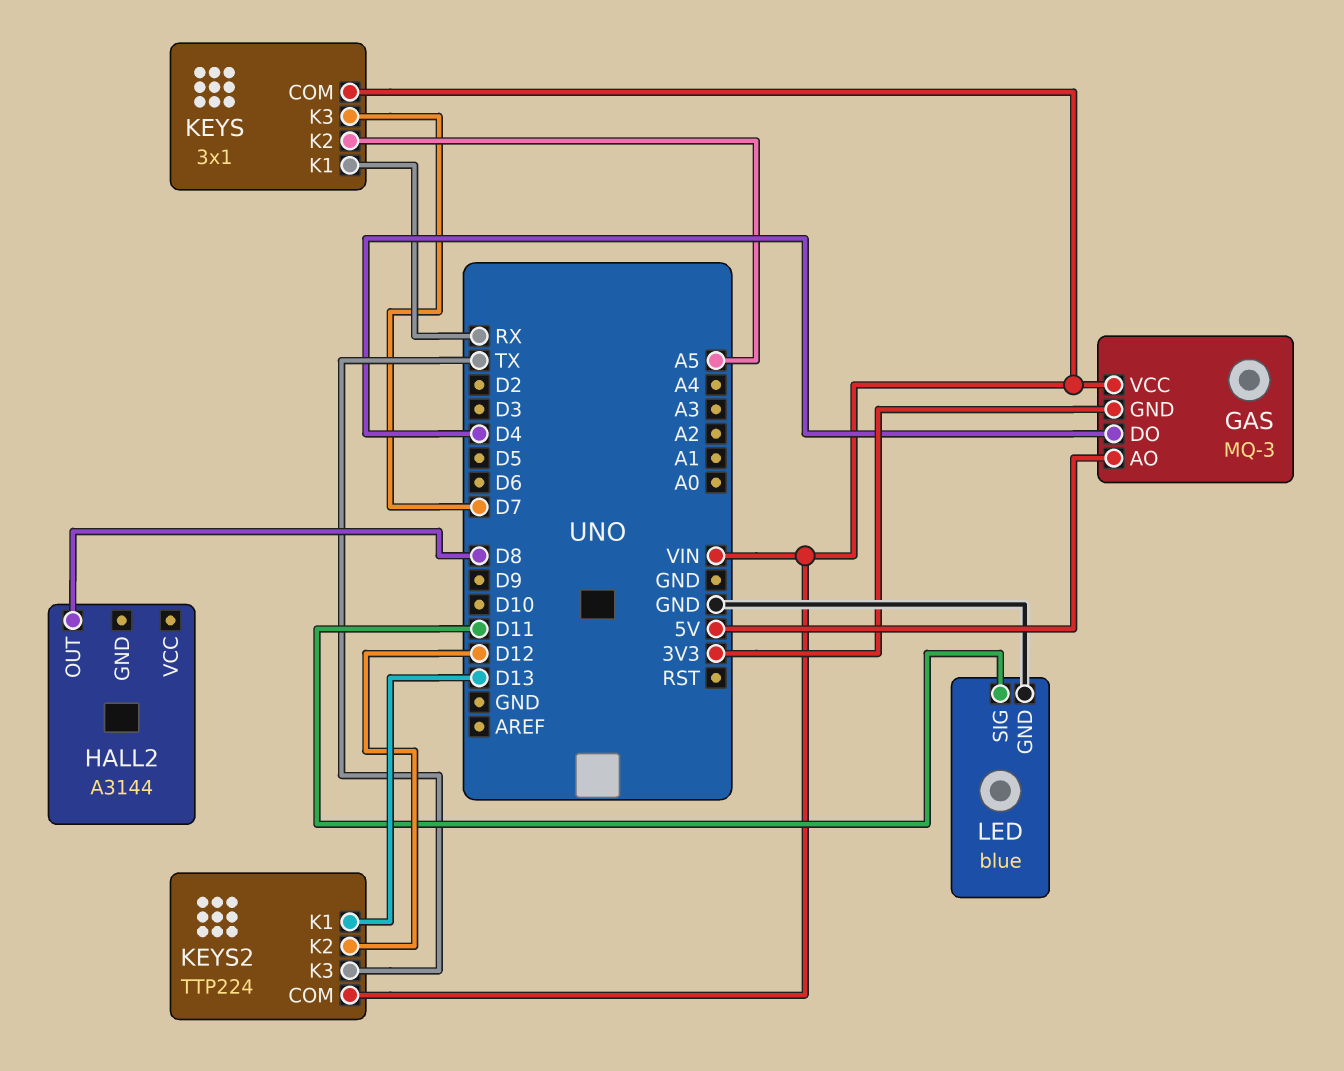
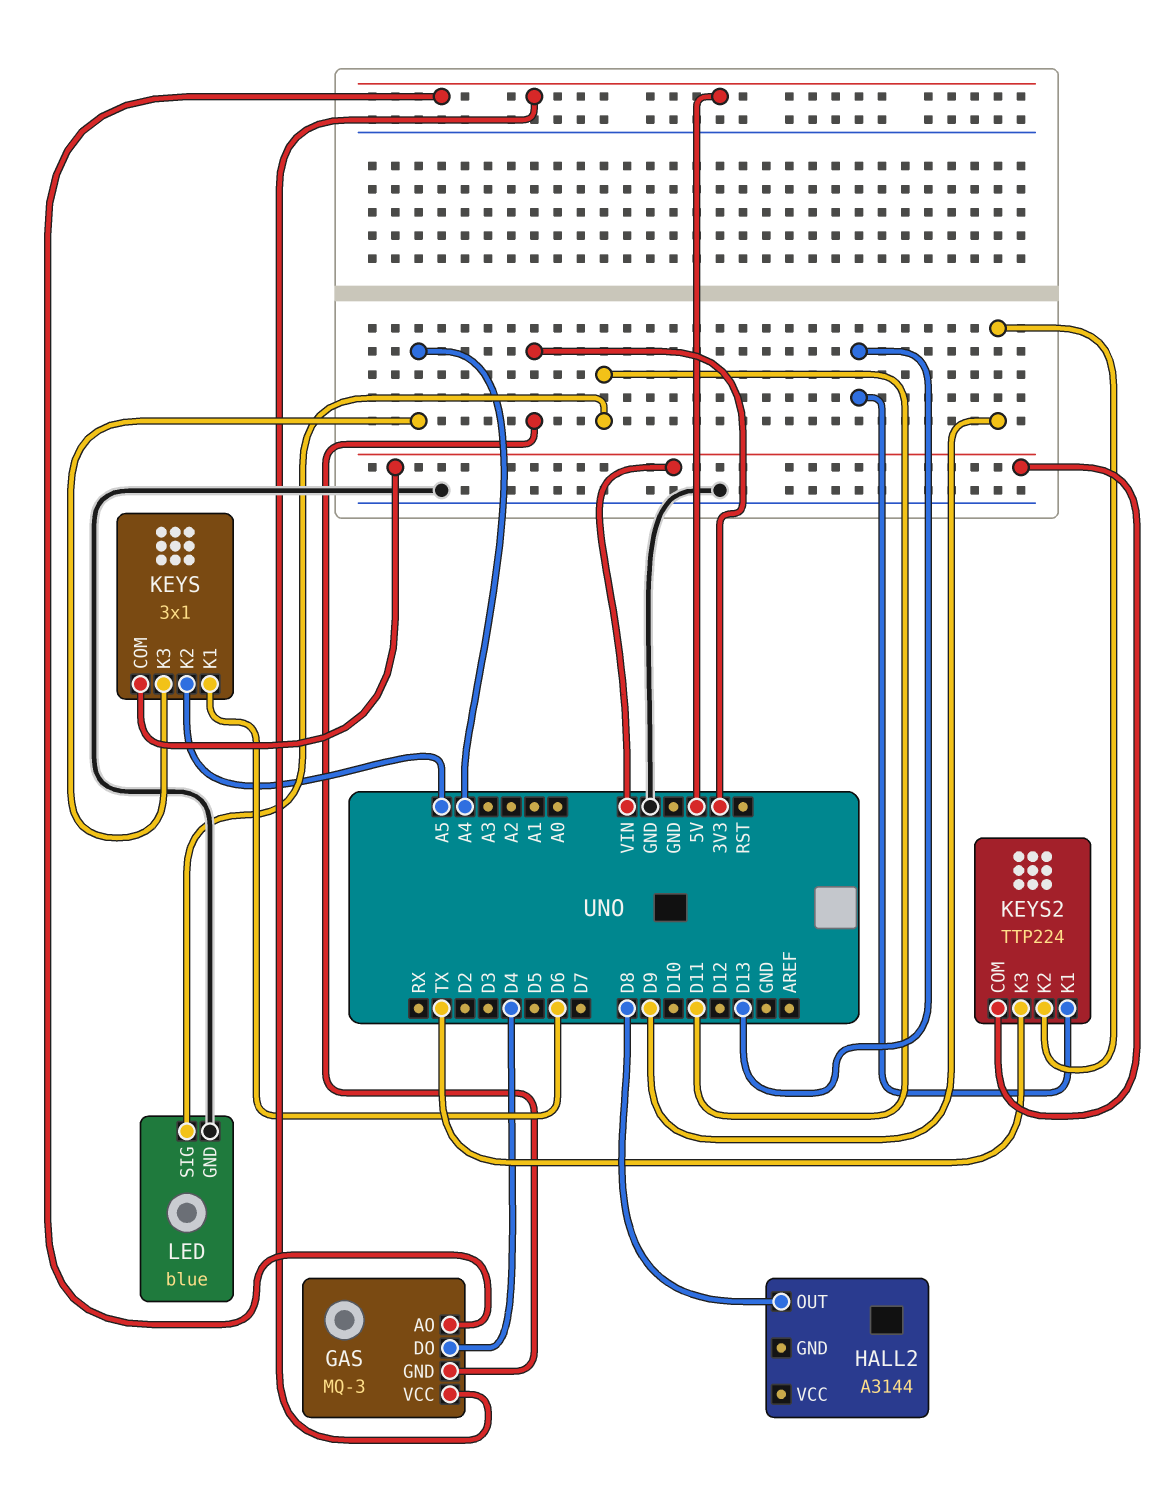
GAS pin VCC: VIN -> 5V
KEYS pin K1: RX -> D6
KEYS pin K3: D7 -> A4
KEYS2 pin K2: D12 -> D9

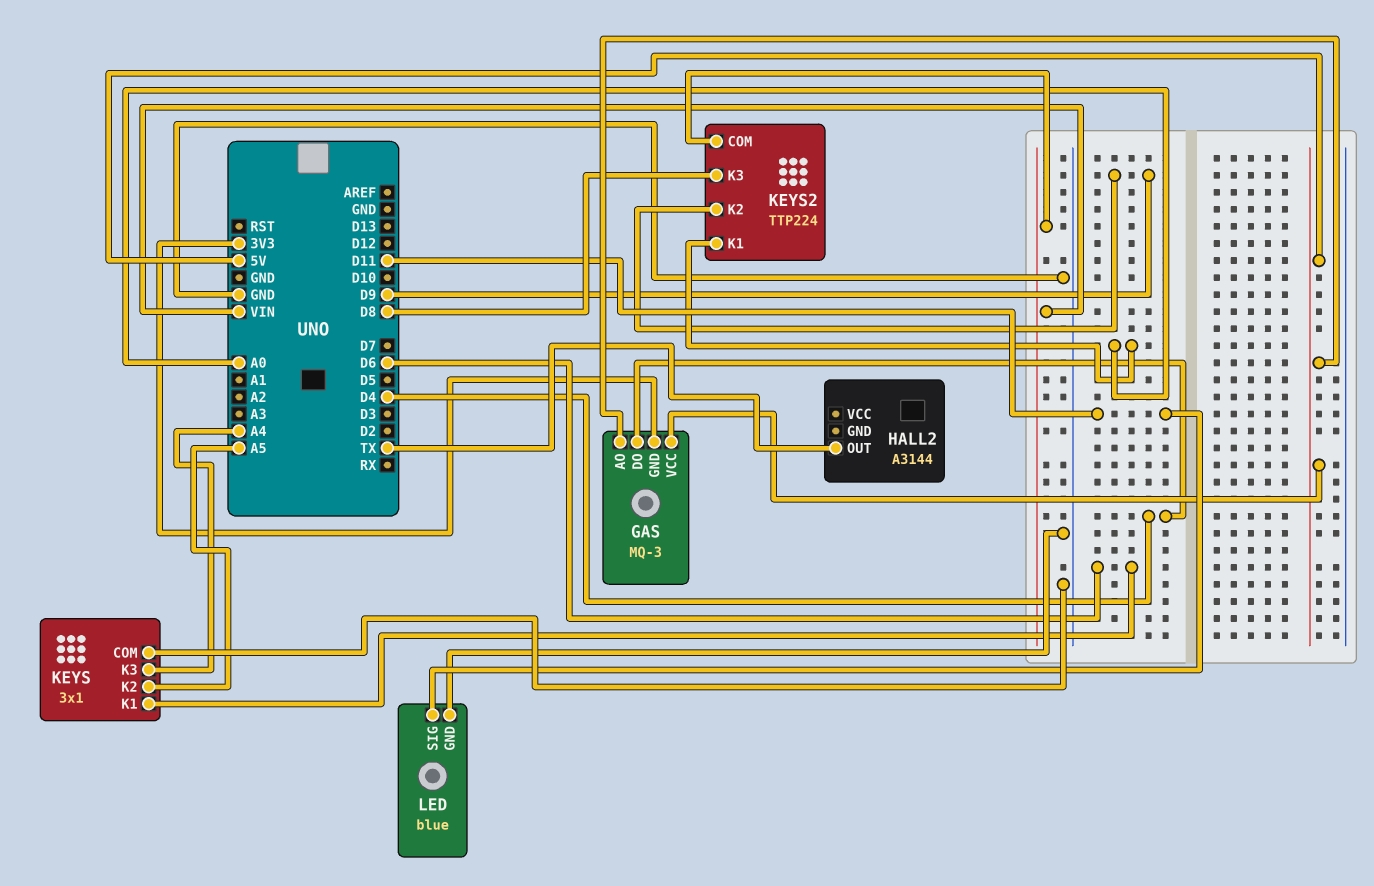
HALL2 pin OUT: D8 -> TX
KEYS pin COM: VIN -> GND
KEYS2 pin K1: D13 -> A0
KEYS2 pin K3: TX -> D8

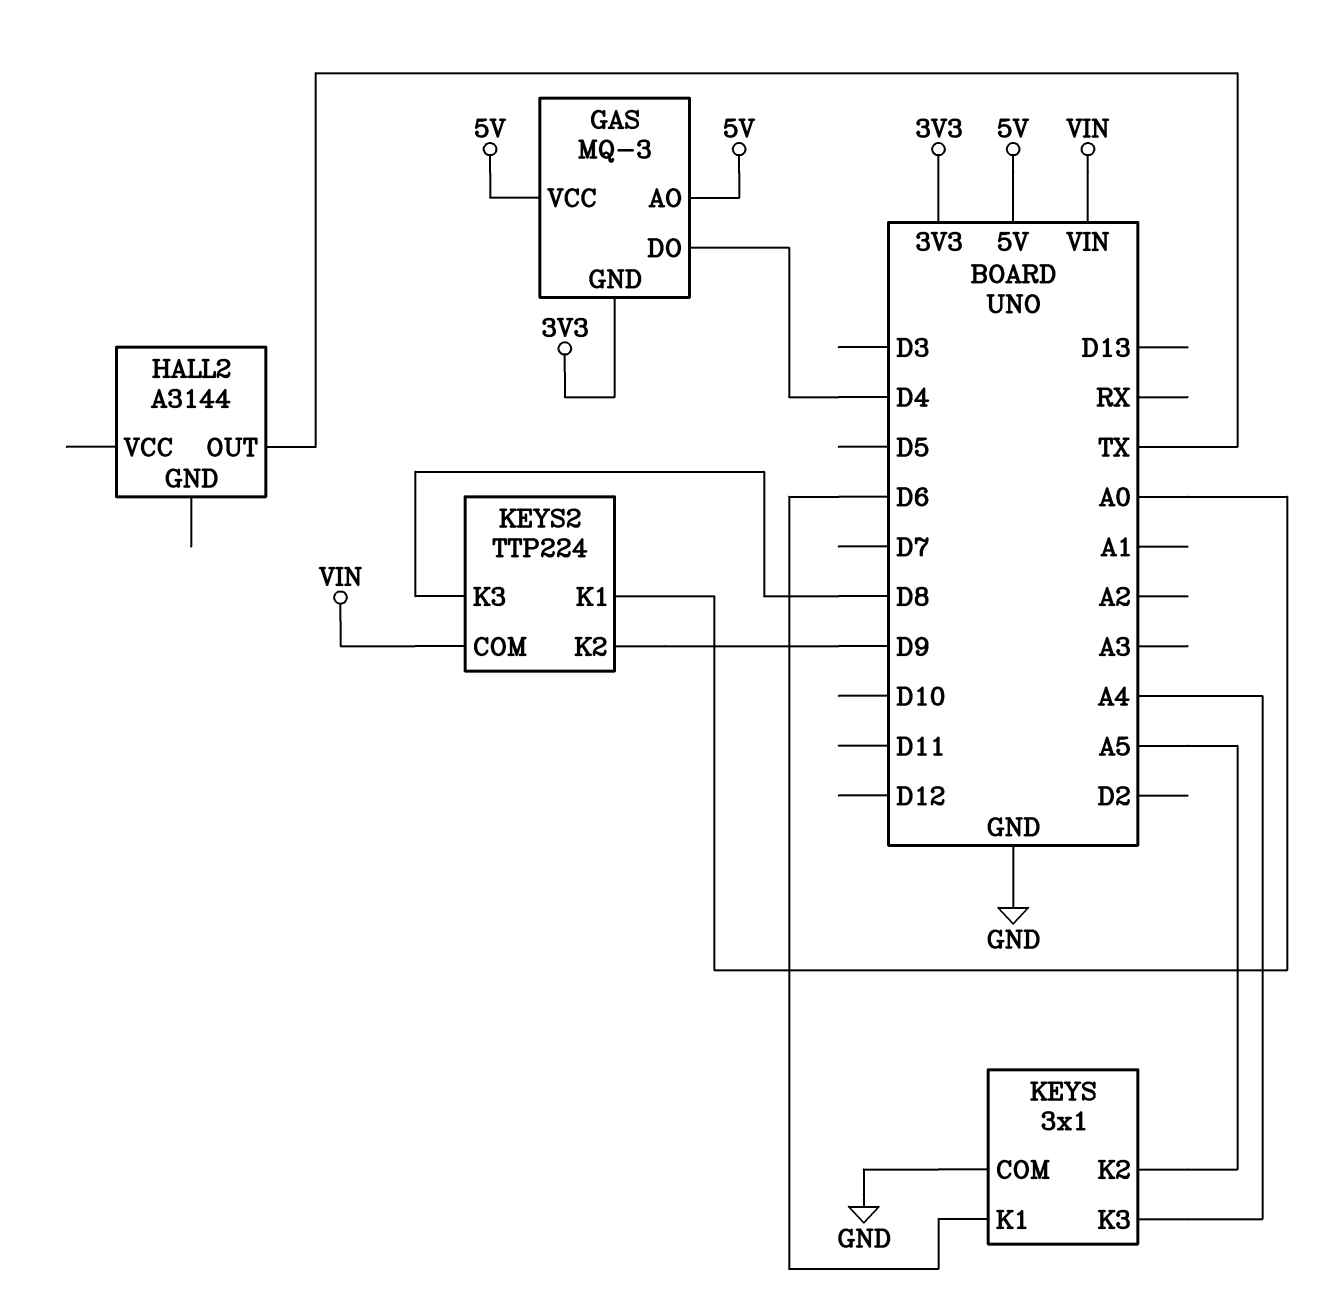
LED: blue -> none
LED pin GND: GND -> none
LED pin SIG: D11 -> none

